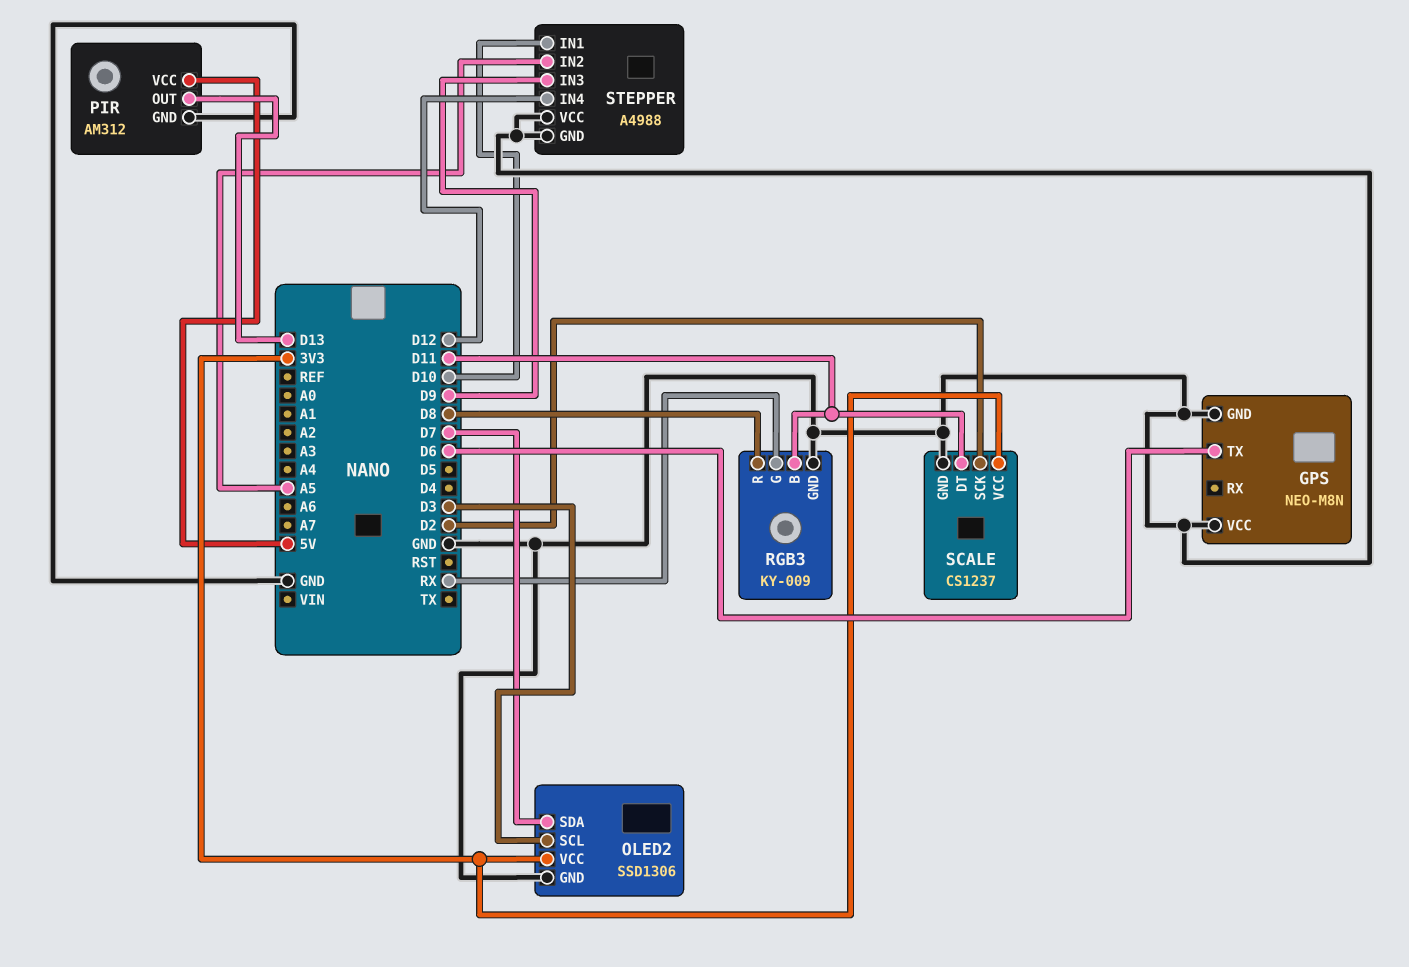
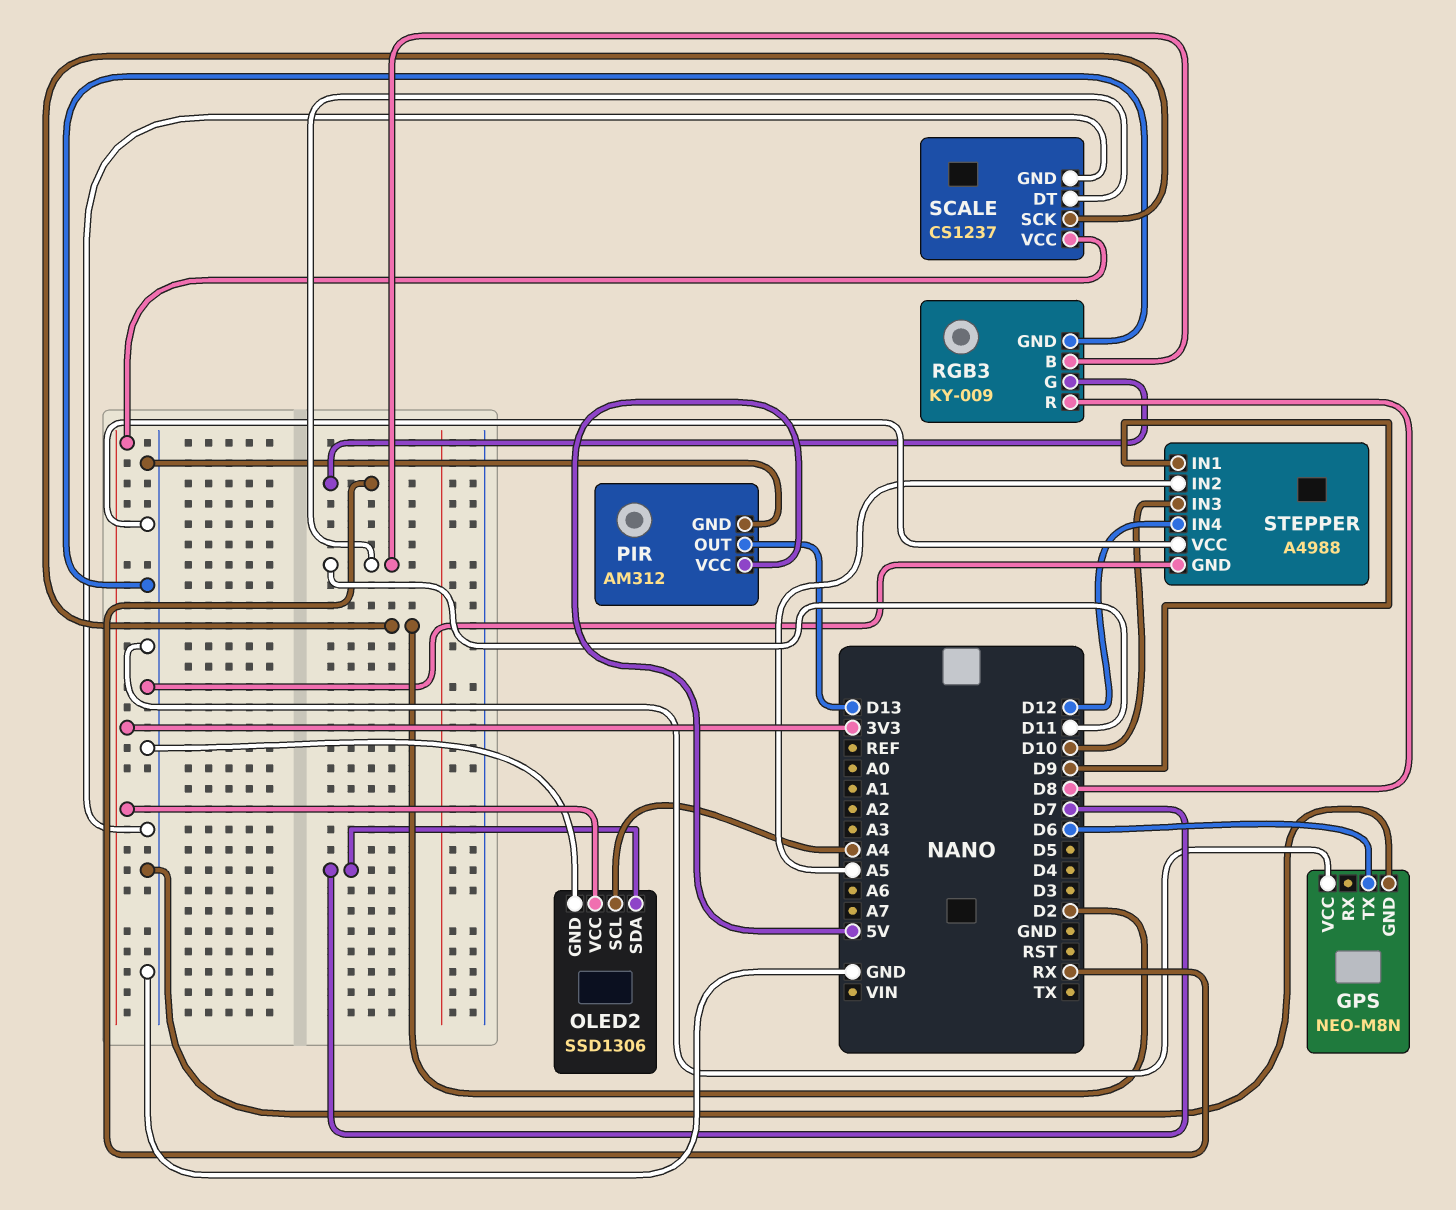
OLED2 pin SCL: D3 -> A4
STEPPER pin IN1: D10 -> D9
STEPPER pin IN3: D9 -> D10

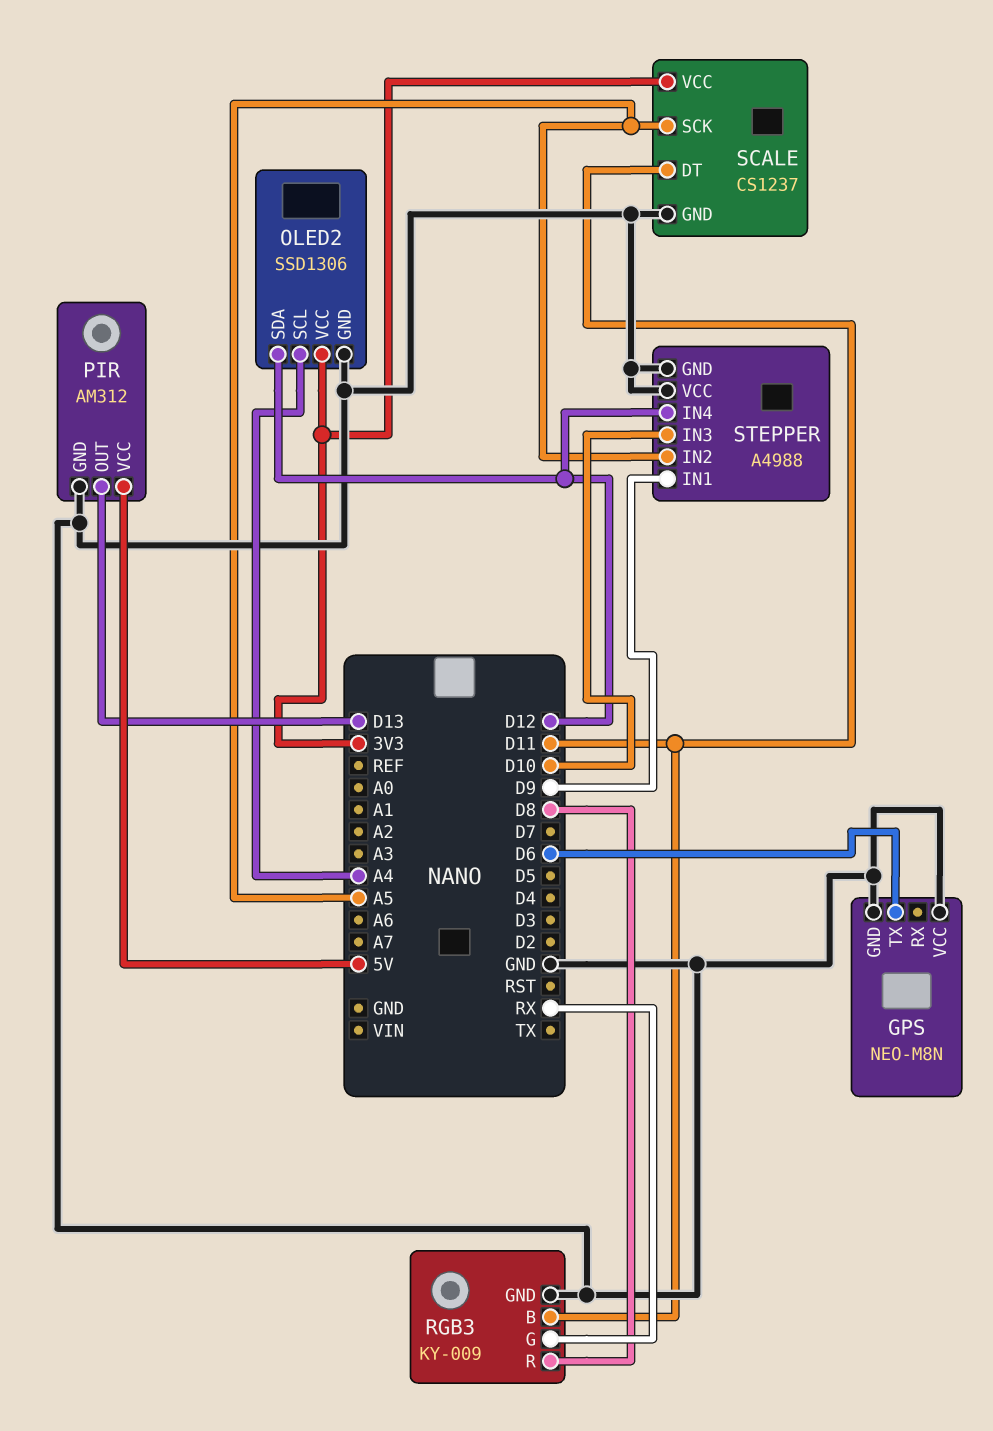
OLED2 pin SDA: D7 -> D12
SCALE pin SCK: D2 -> A5

